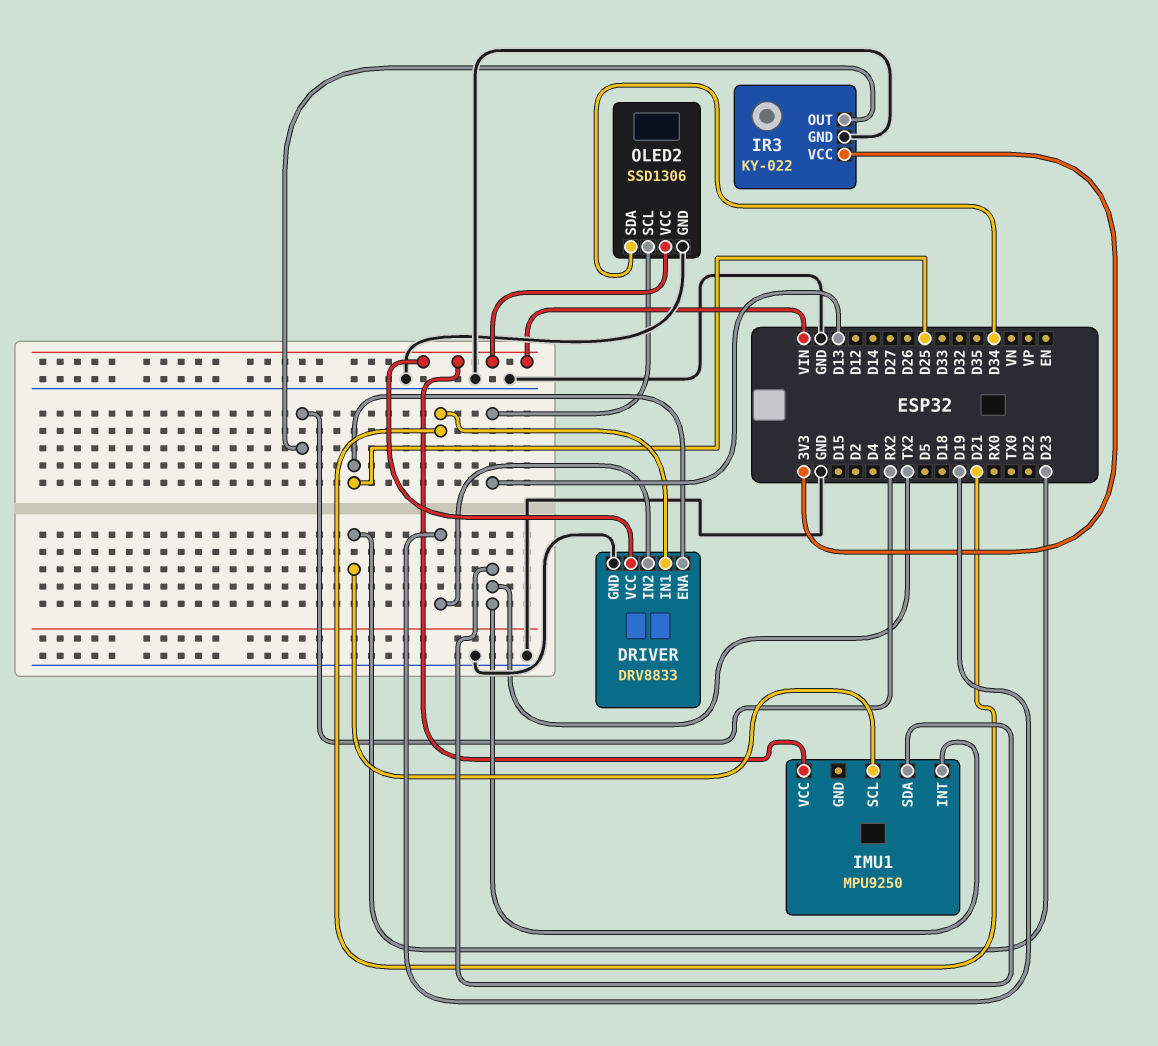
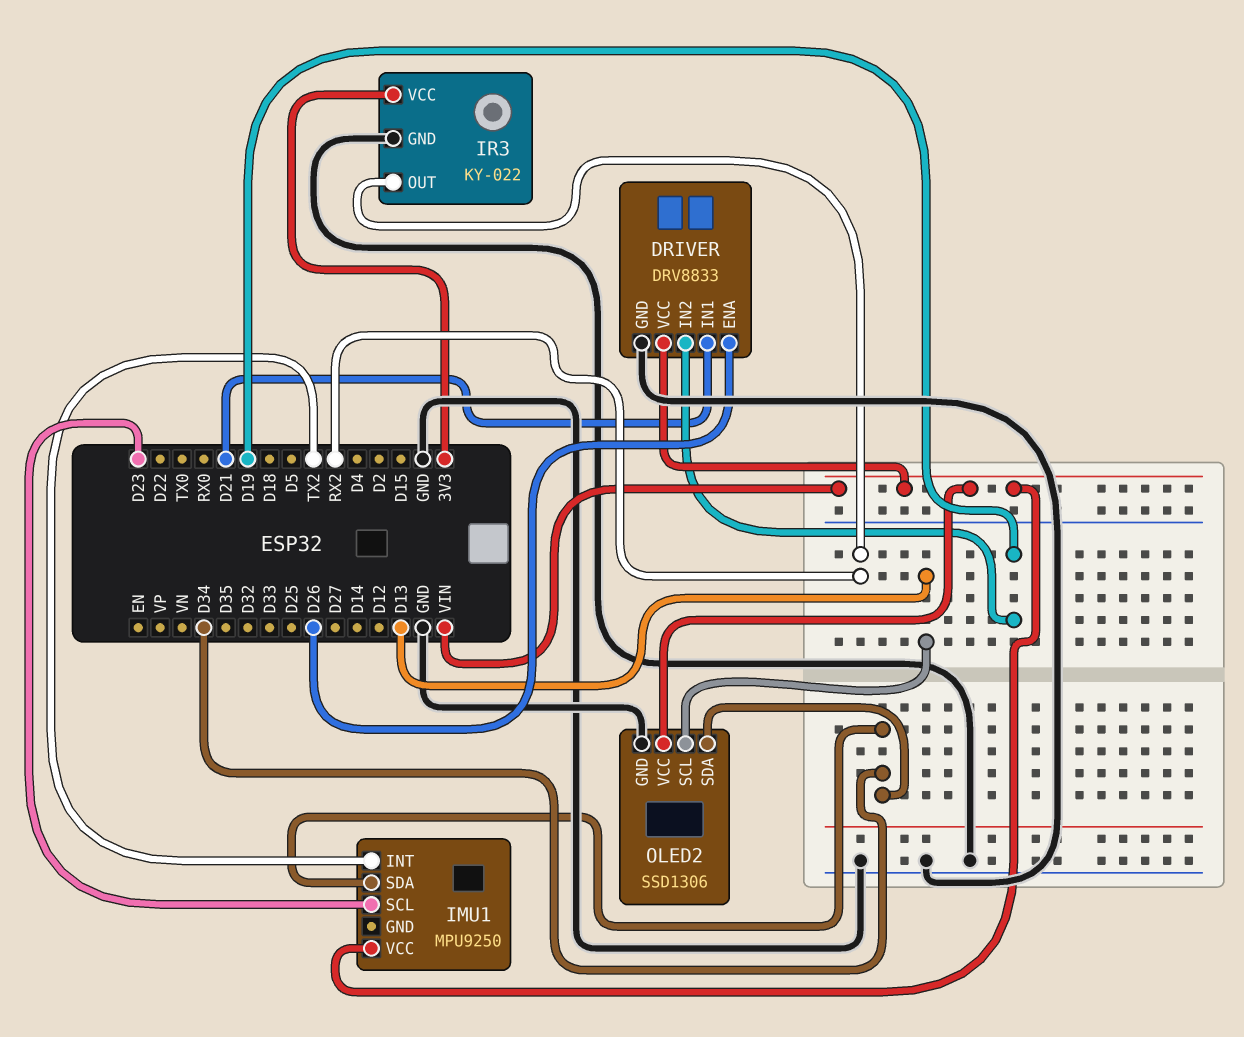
DRIVER pin ENA: D25 -> D26
IMU1 pin SDA: TX2 -> D34

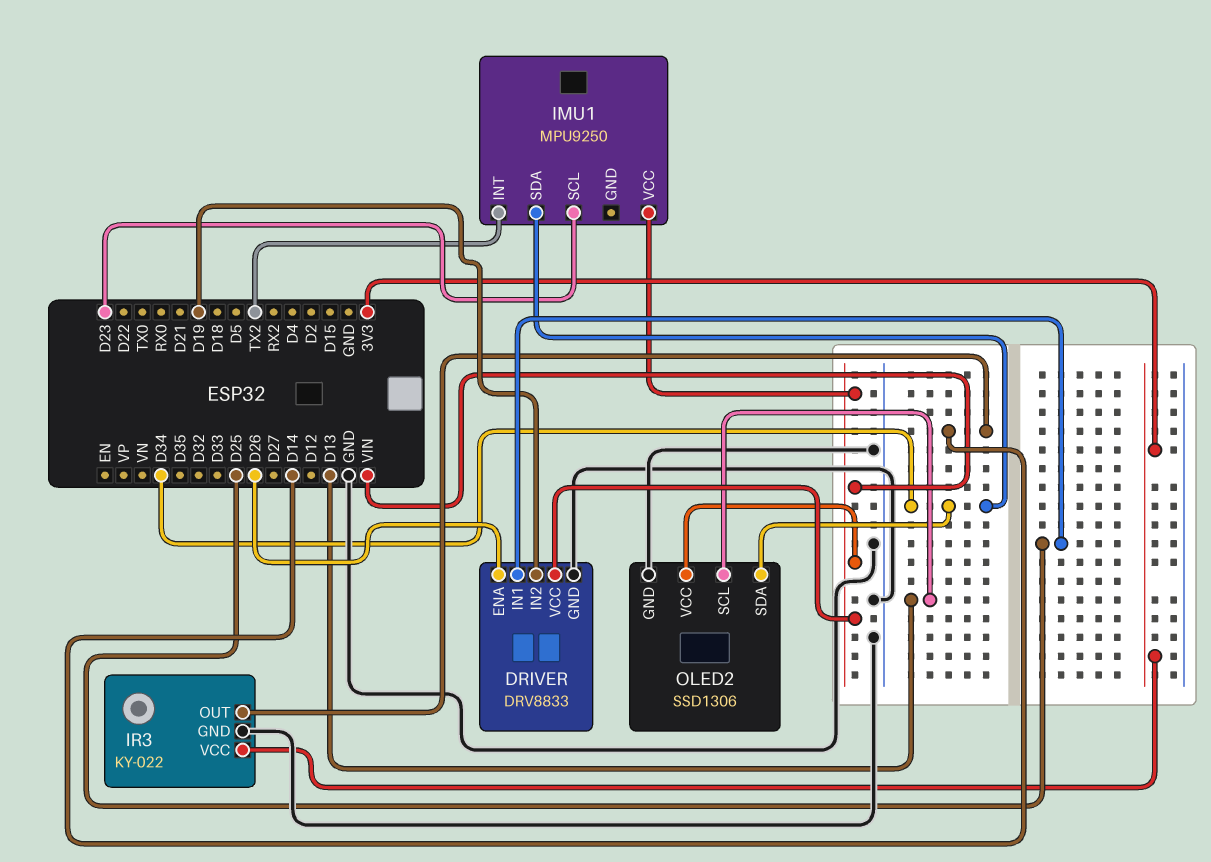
DRIVER pin IN1: D21 -> D25
IR3 pin OUT: RX2 -> D14

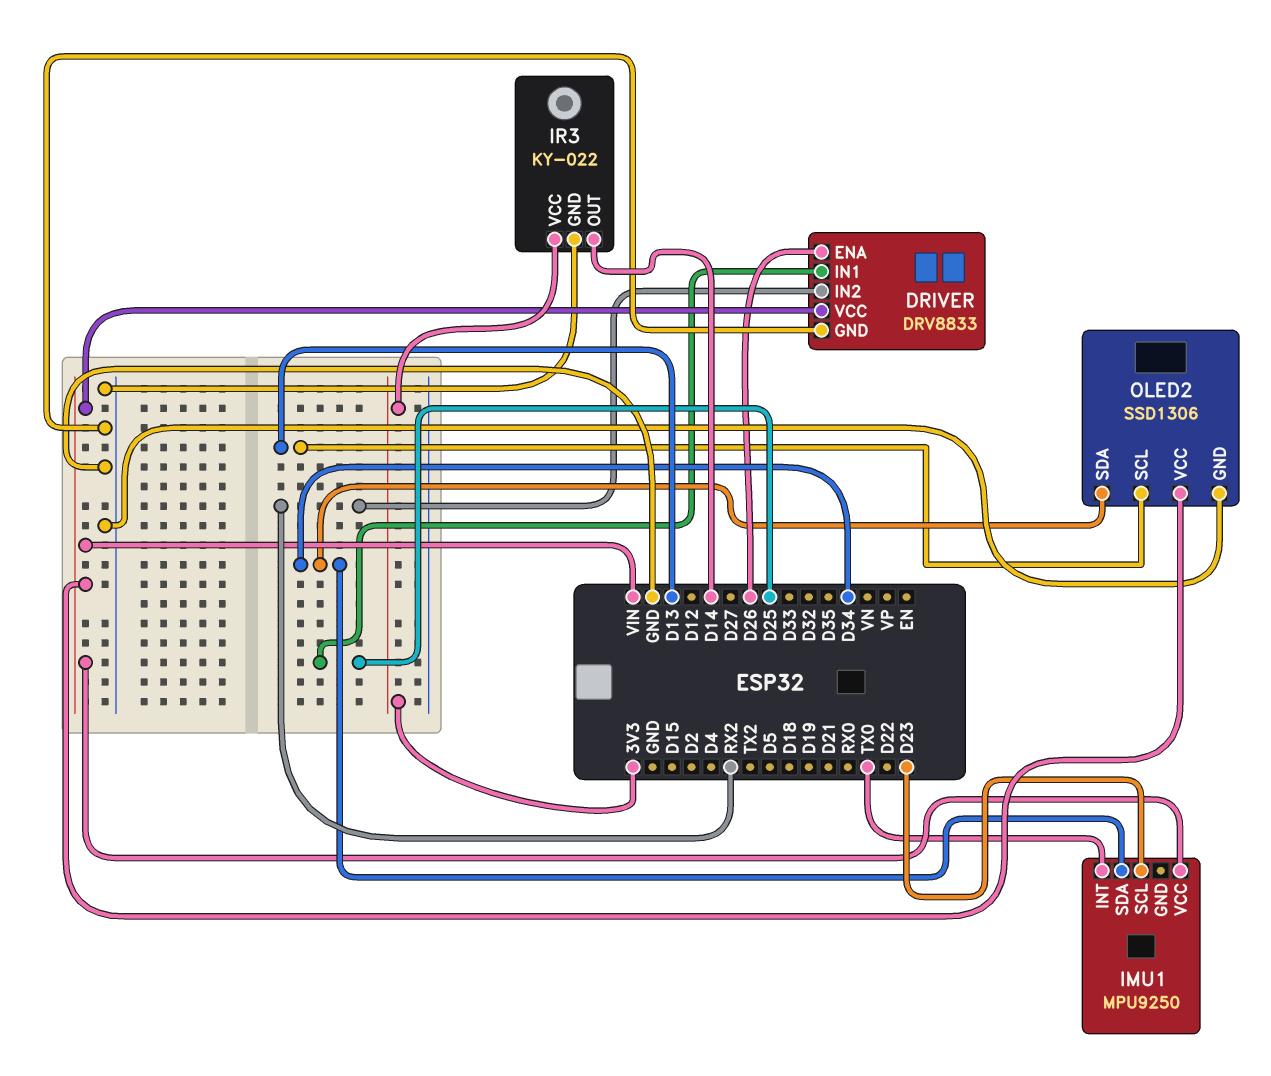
DRIVER pin IN2: D19 -> RX2
IMU1 pin INT: TX2 -> TX0

